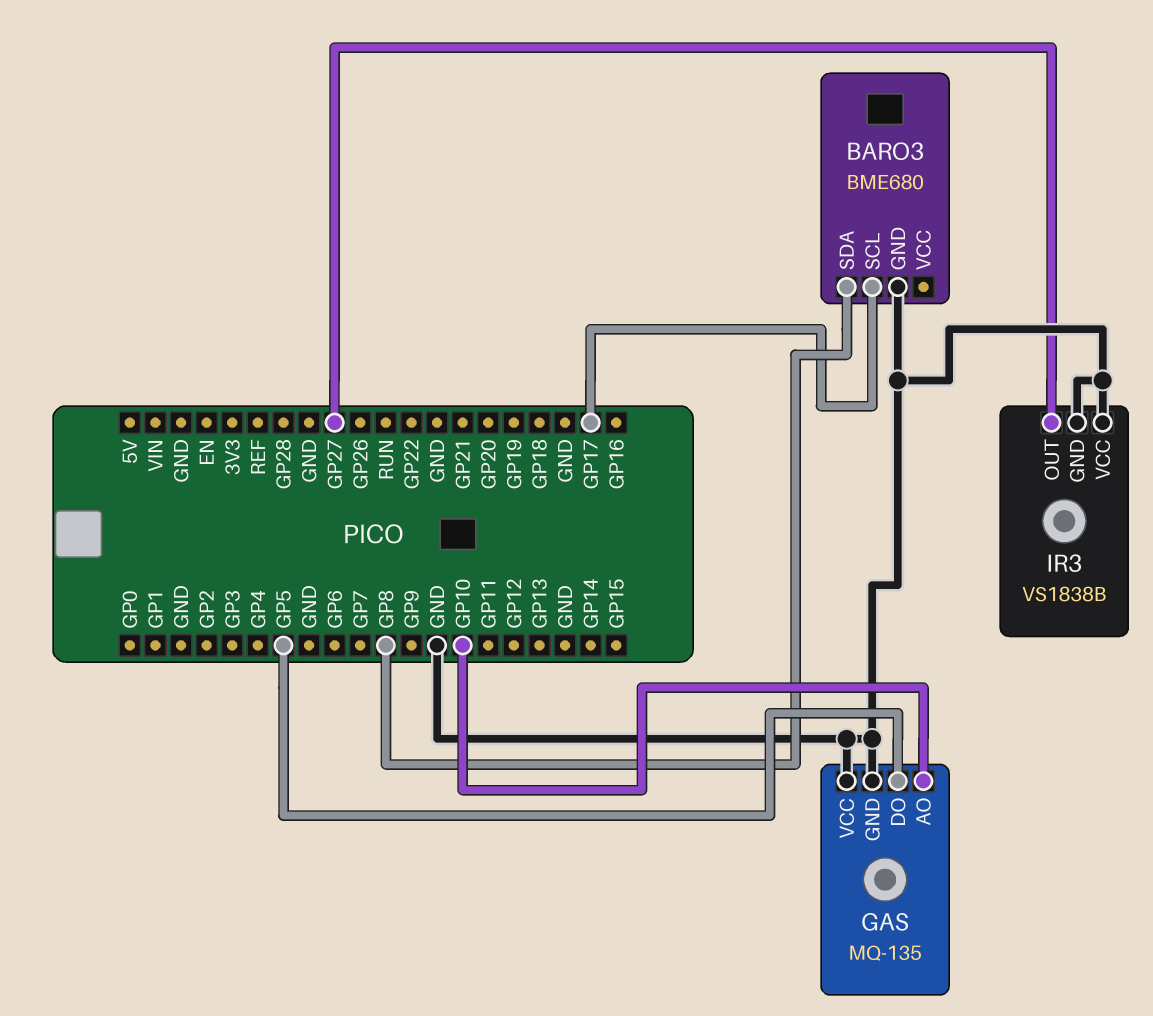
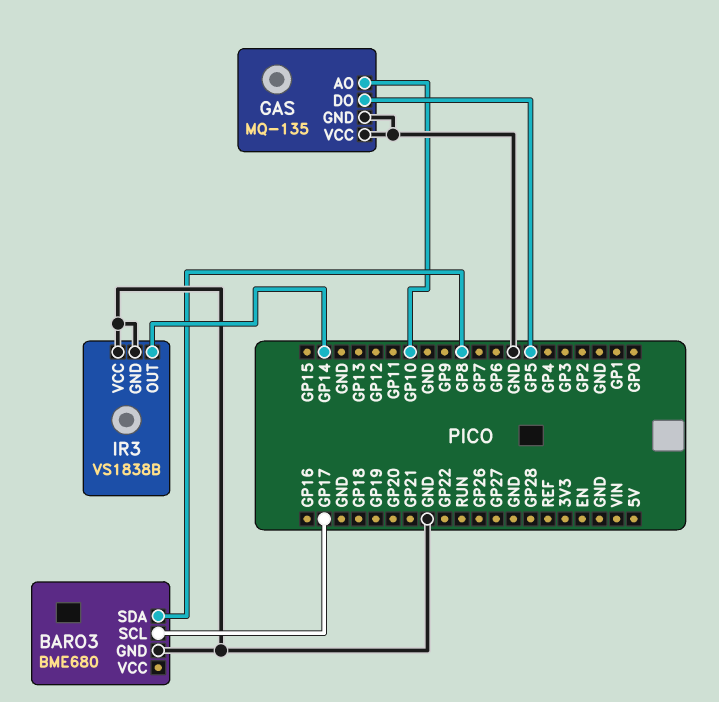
IR3 pin OUT: GP27 -> GP14

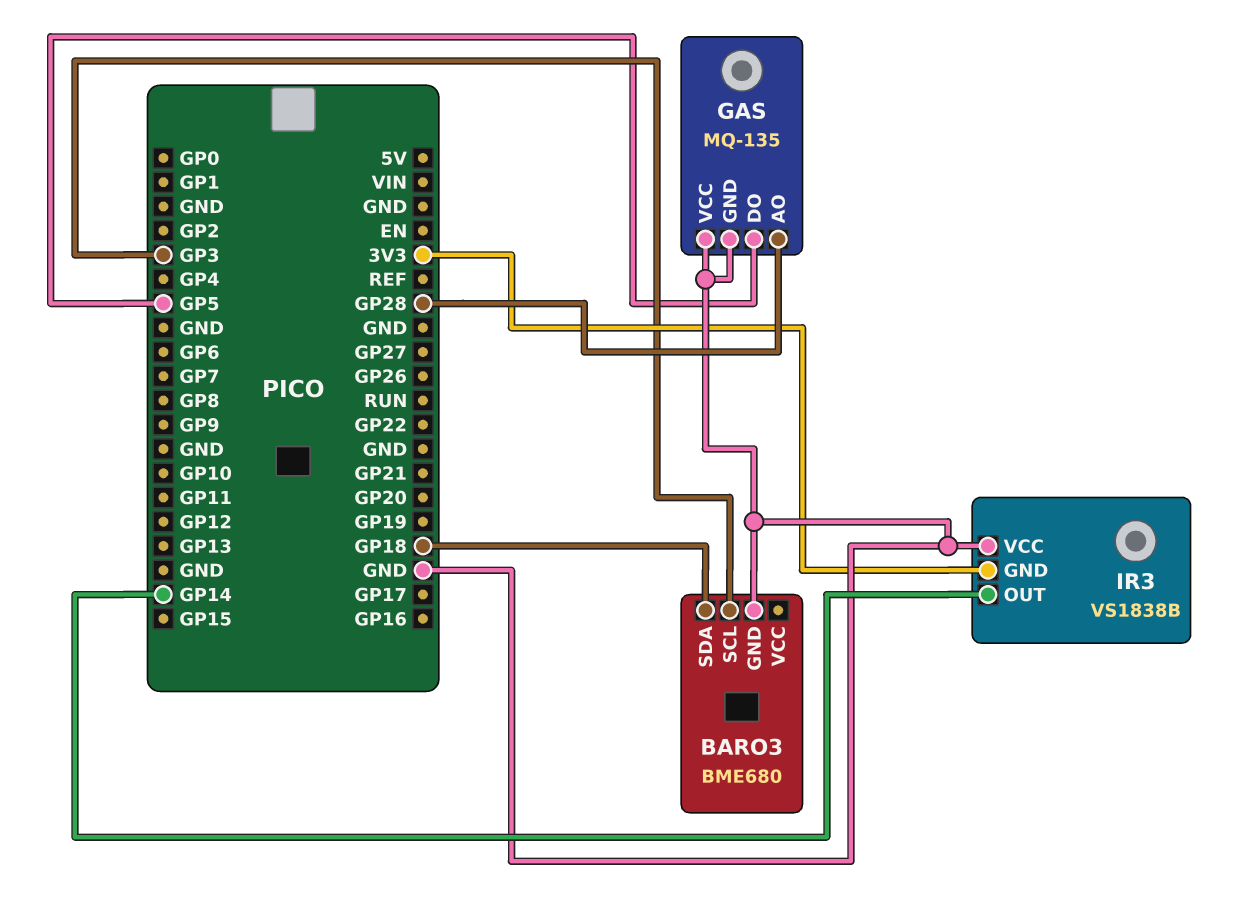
BARO3 pin SCL: GP17 -> GP3
BARO3 pin SDA: GP8 -> GP18
GAS pin AO: GP10 -> GP28
IR3 pin GND: GND -> 3V3

